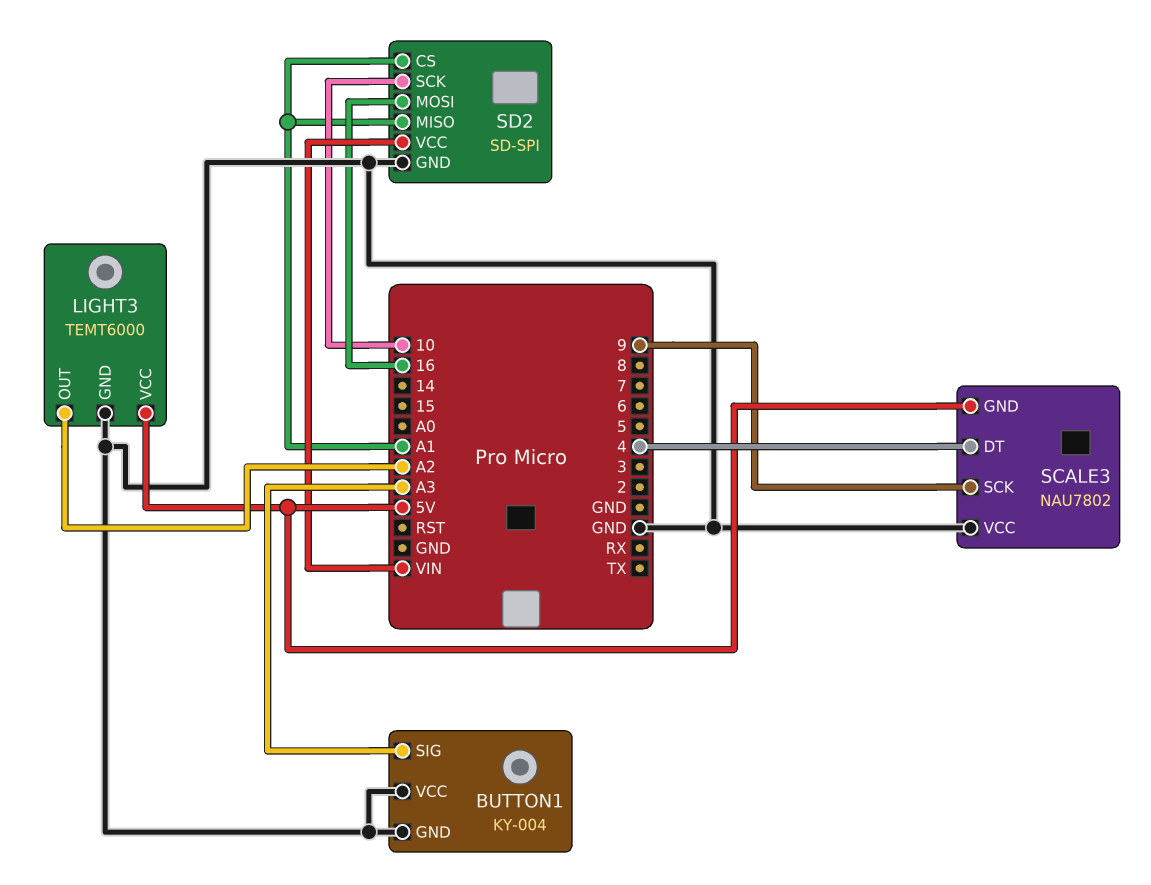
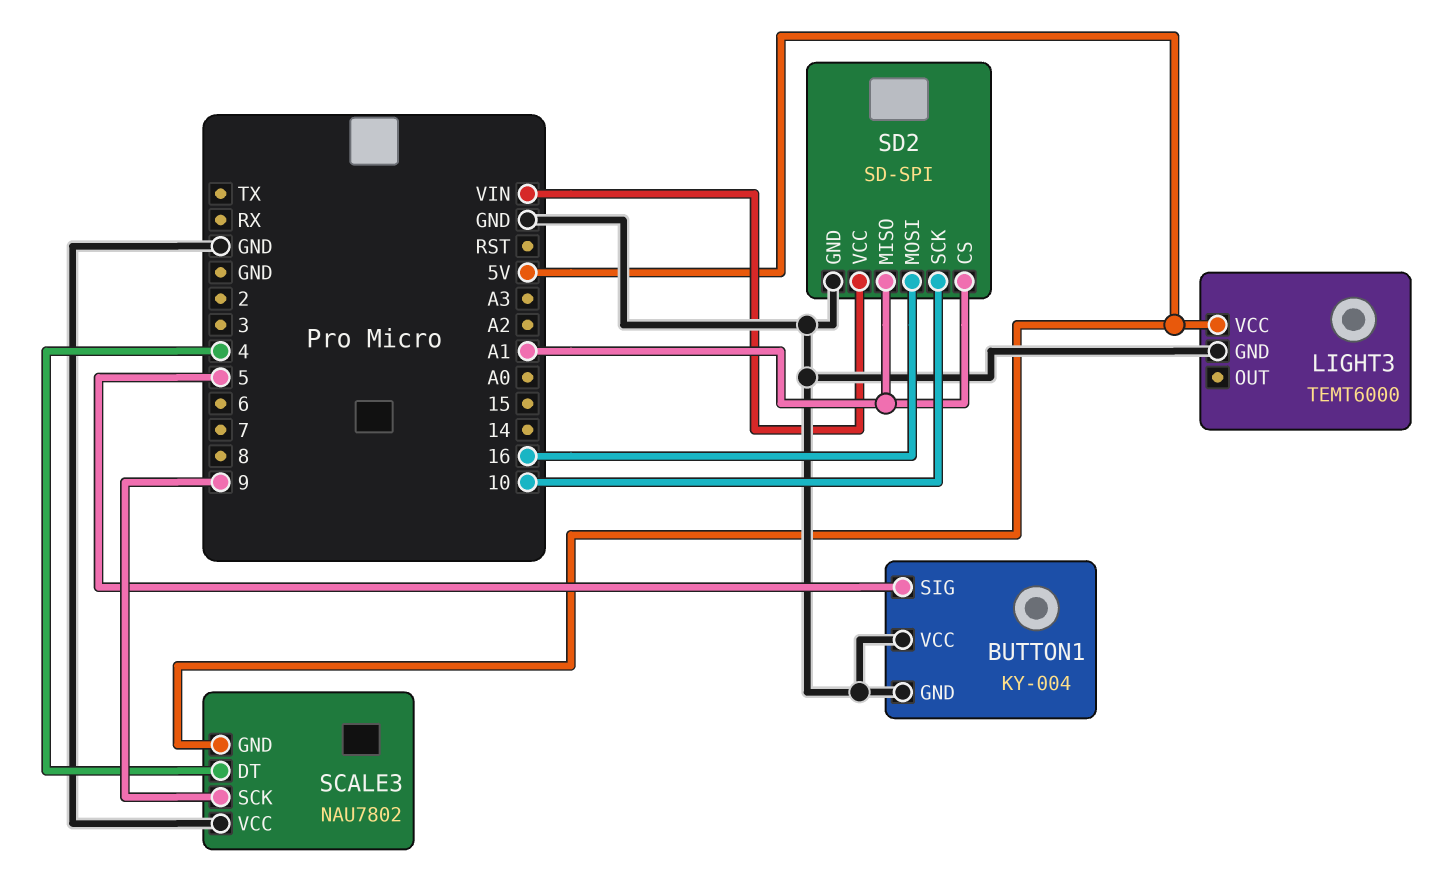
BUTTON1 pin SIG: A3 -> 5
LIGHT3 pin OUT: A2 -> none

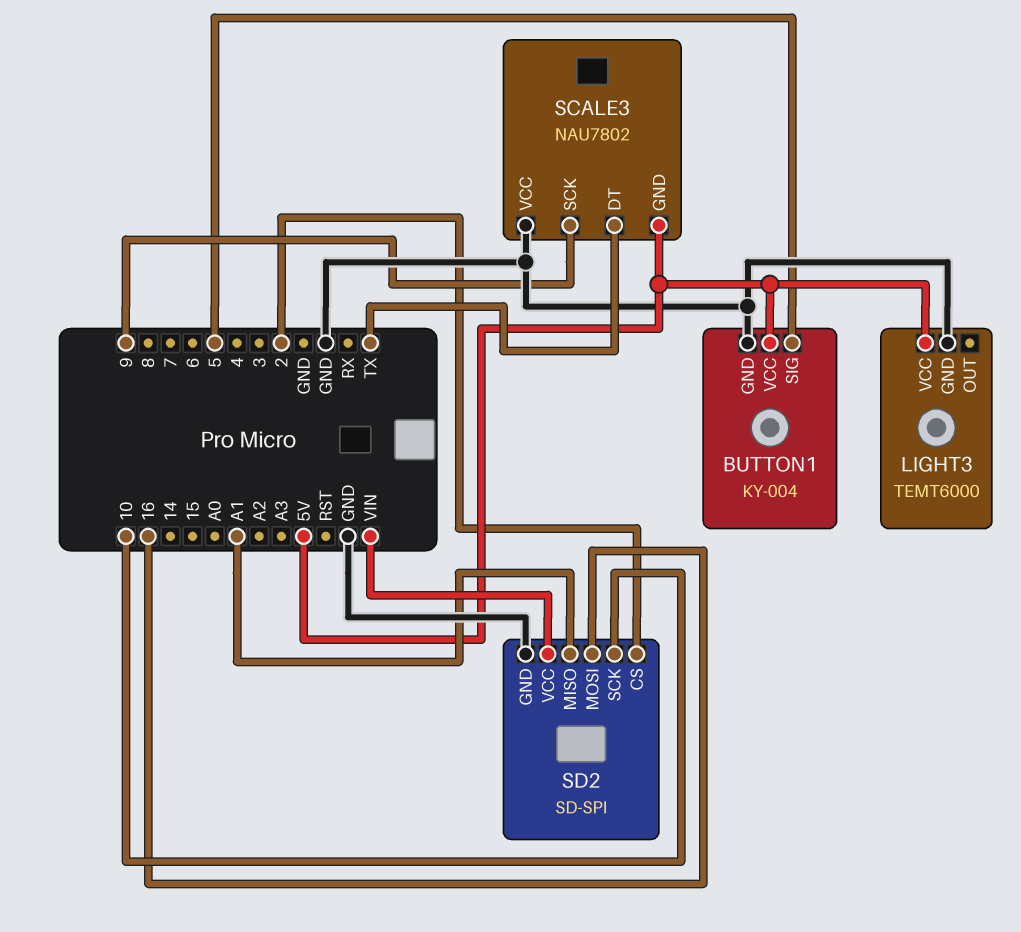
BUTTON1 pin VCC: GND -> 5V
SCALE3 pin DT: 4 -> TX
SD2 pin CS: A1 -> 2

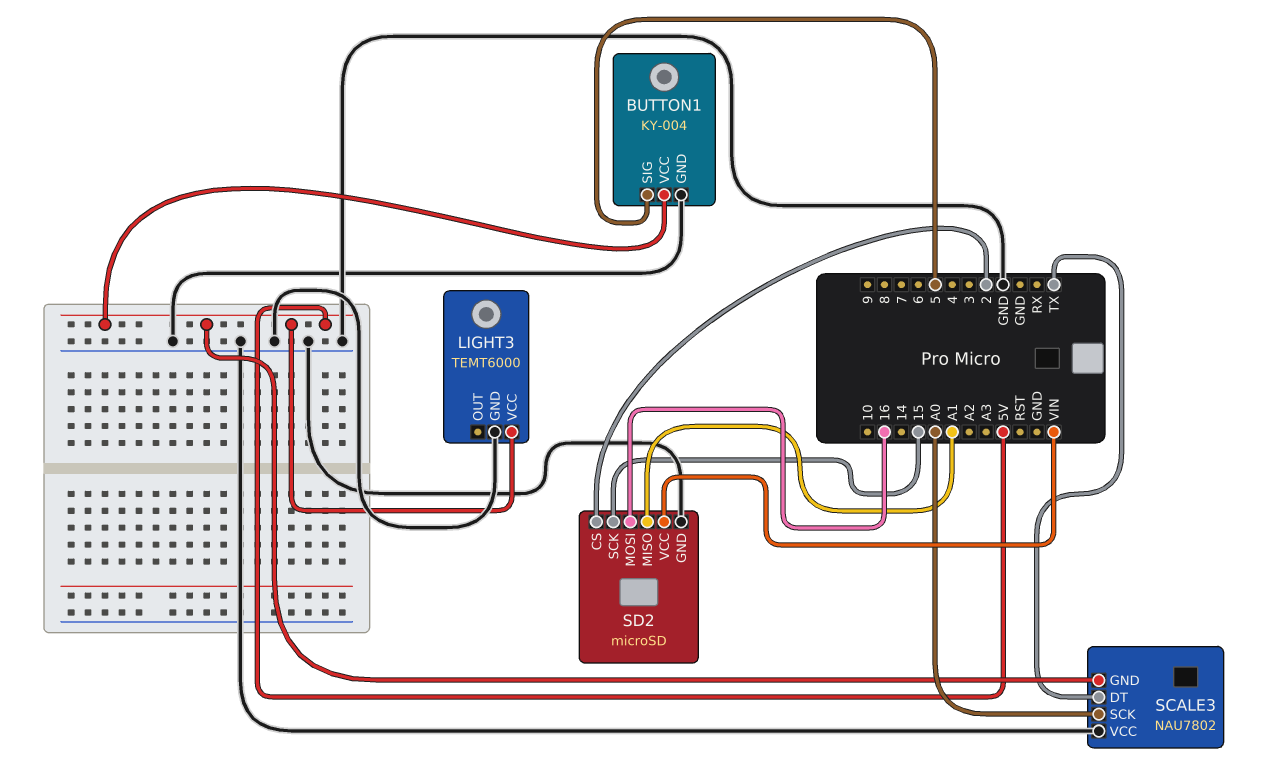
SCALE3 pin SCK: 9 -> A0
SD2: SD-SPI -> microSD
SD2 pin SCK: 10 -> 15

